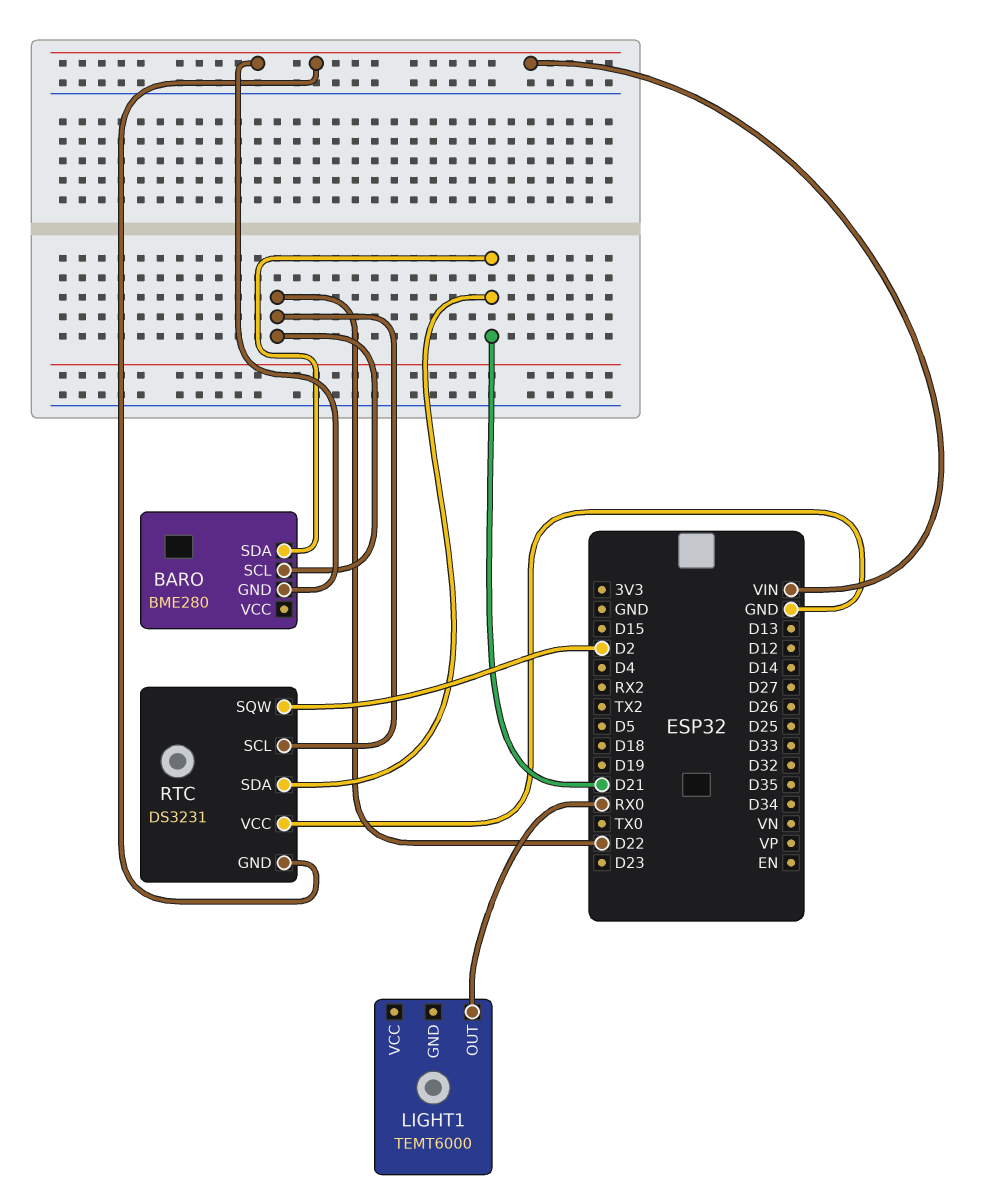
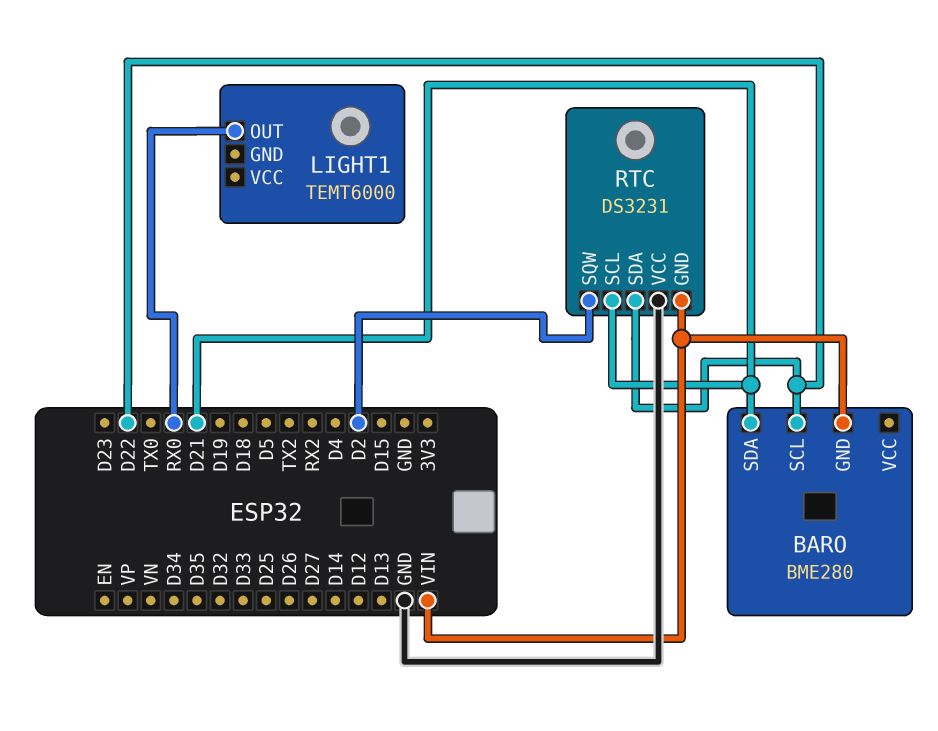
RTC pin SCL: D22 -> D21
RTC pin SDA: D21 -> D22

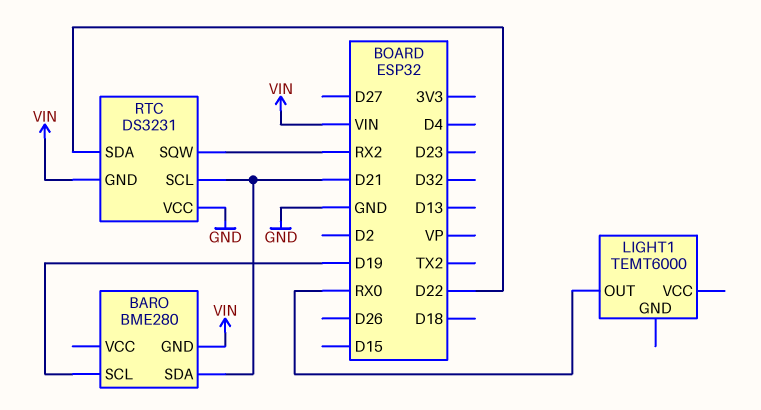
BARO pin SCL: D22 -> D19
RTC pin SQW: D2 -> RX2

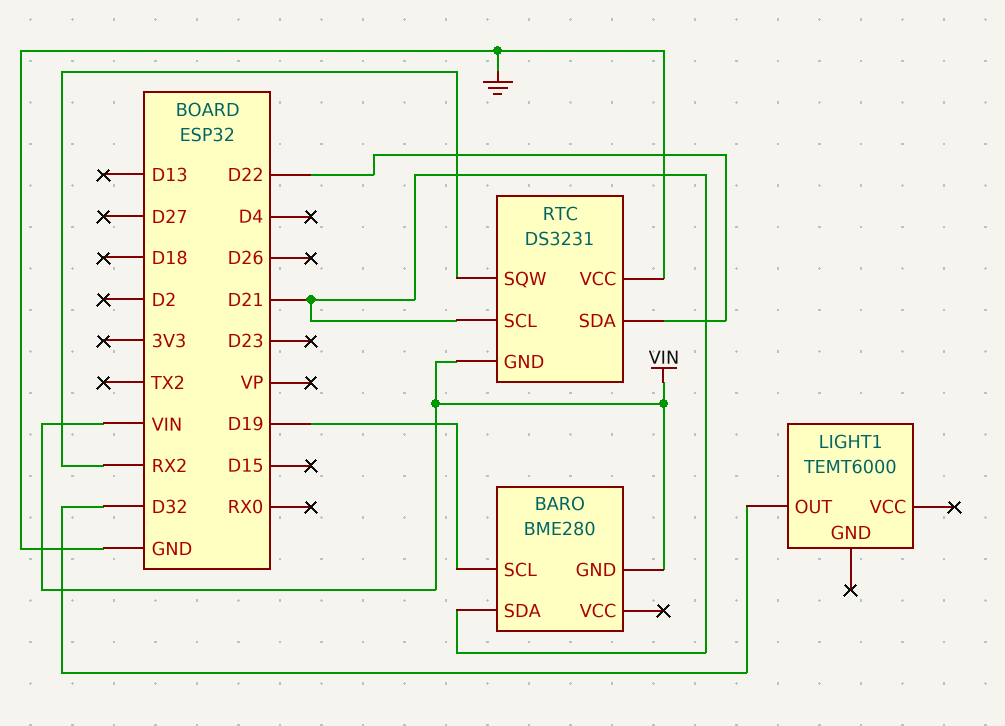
LIGHT1 pin OUT: RX0 -> D32

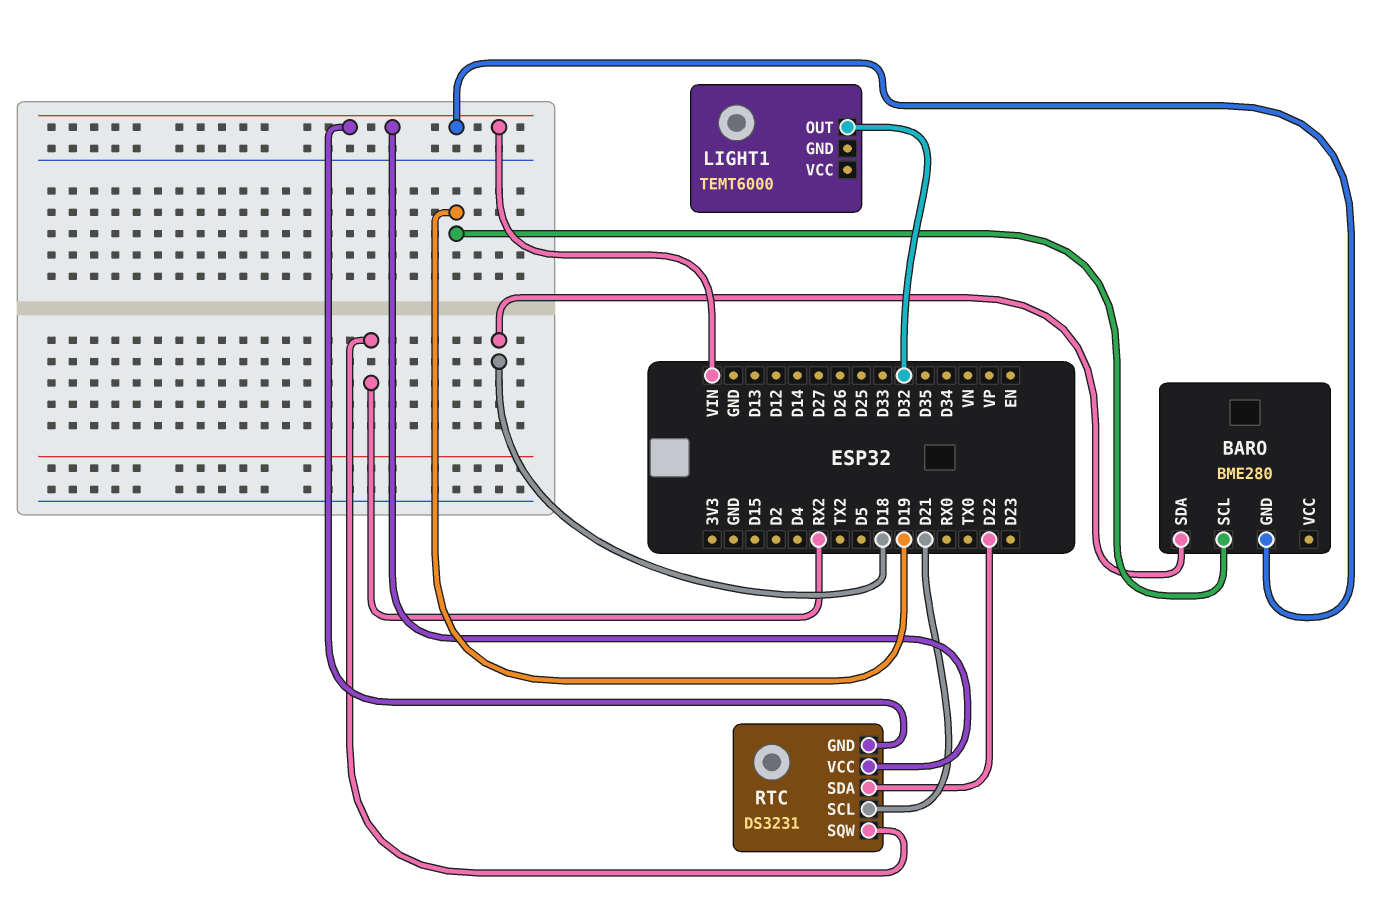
BARO pin SDA: D21 -> D18
RTC pin VCC: GND -> VIN

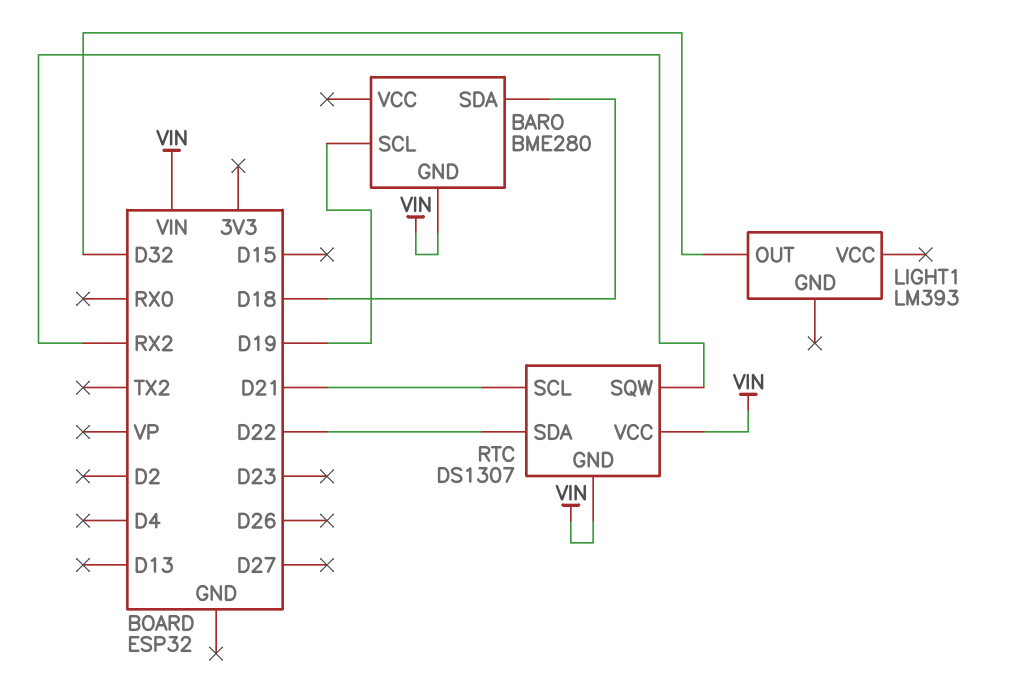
LIGHT1: TEMT6000 -> LM393
RTC: DS3231 -> DS1307

